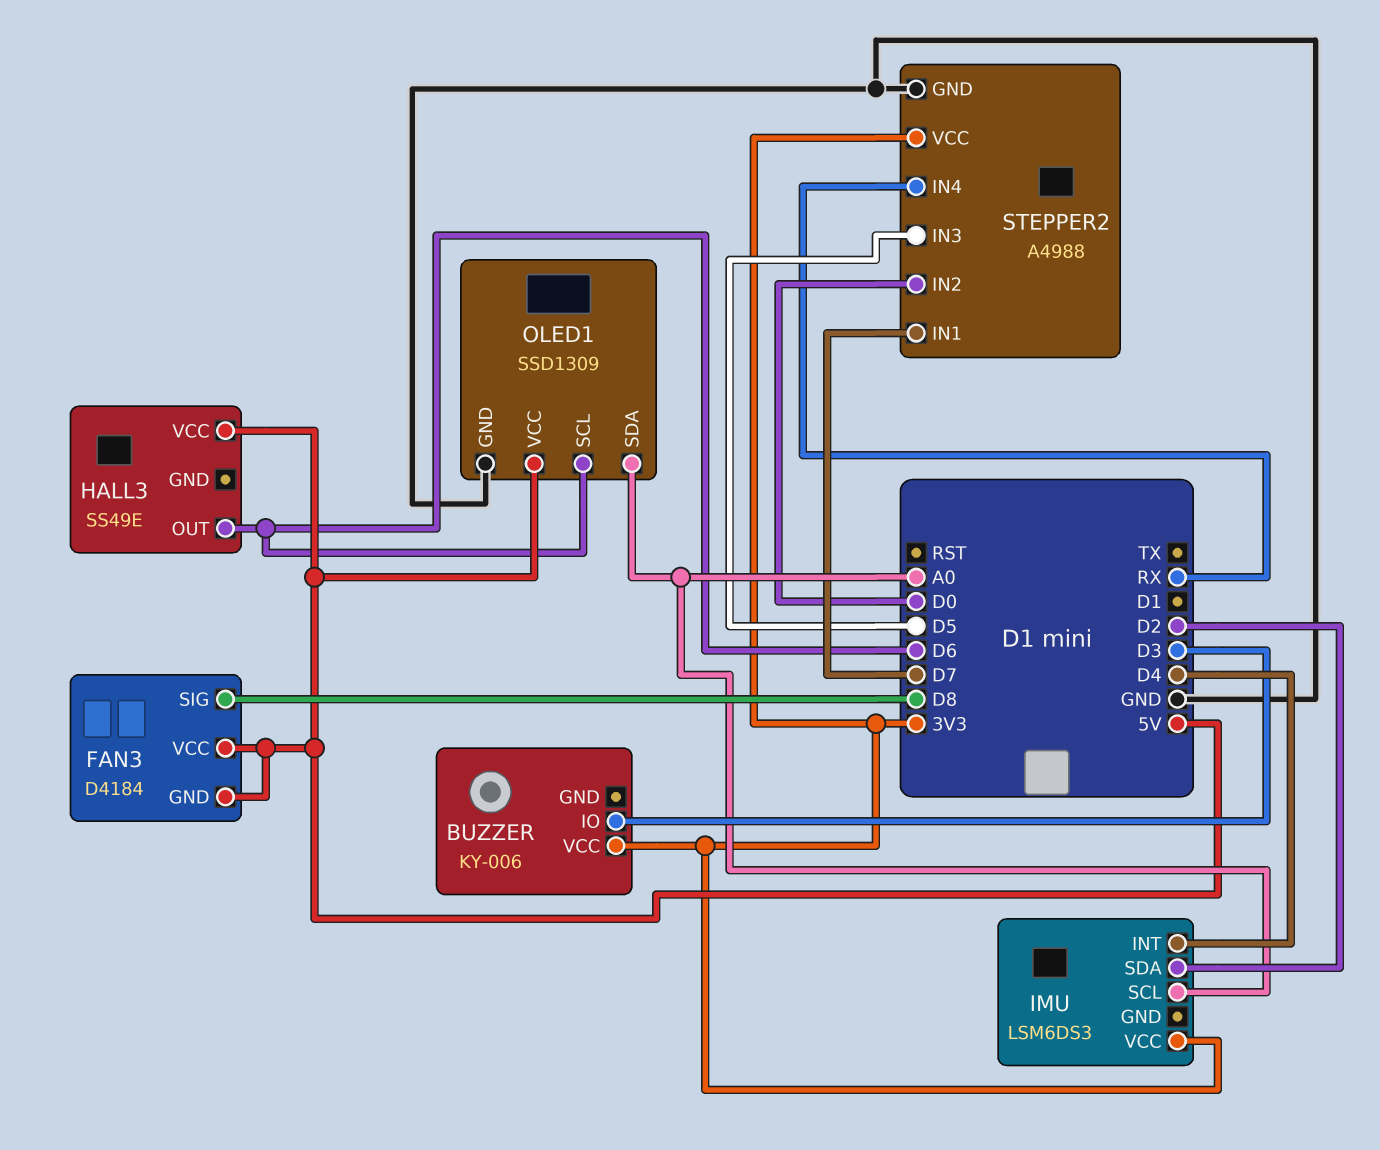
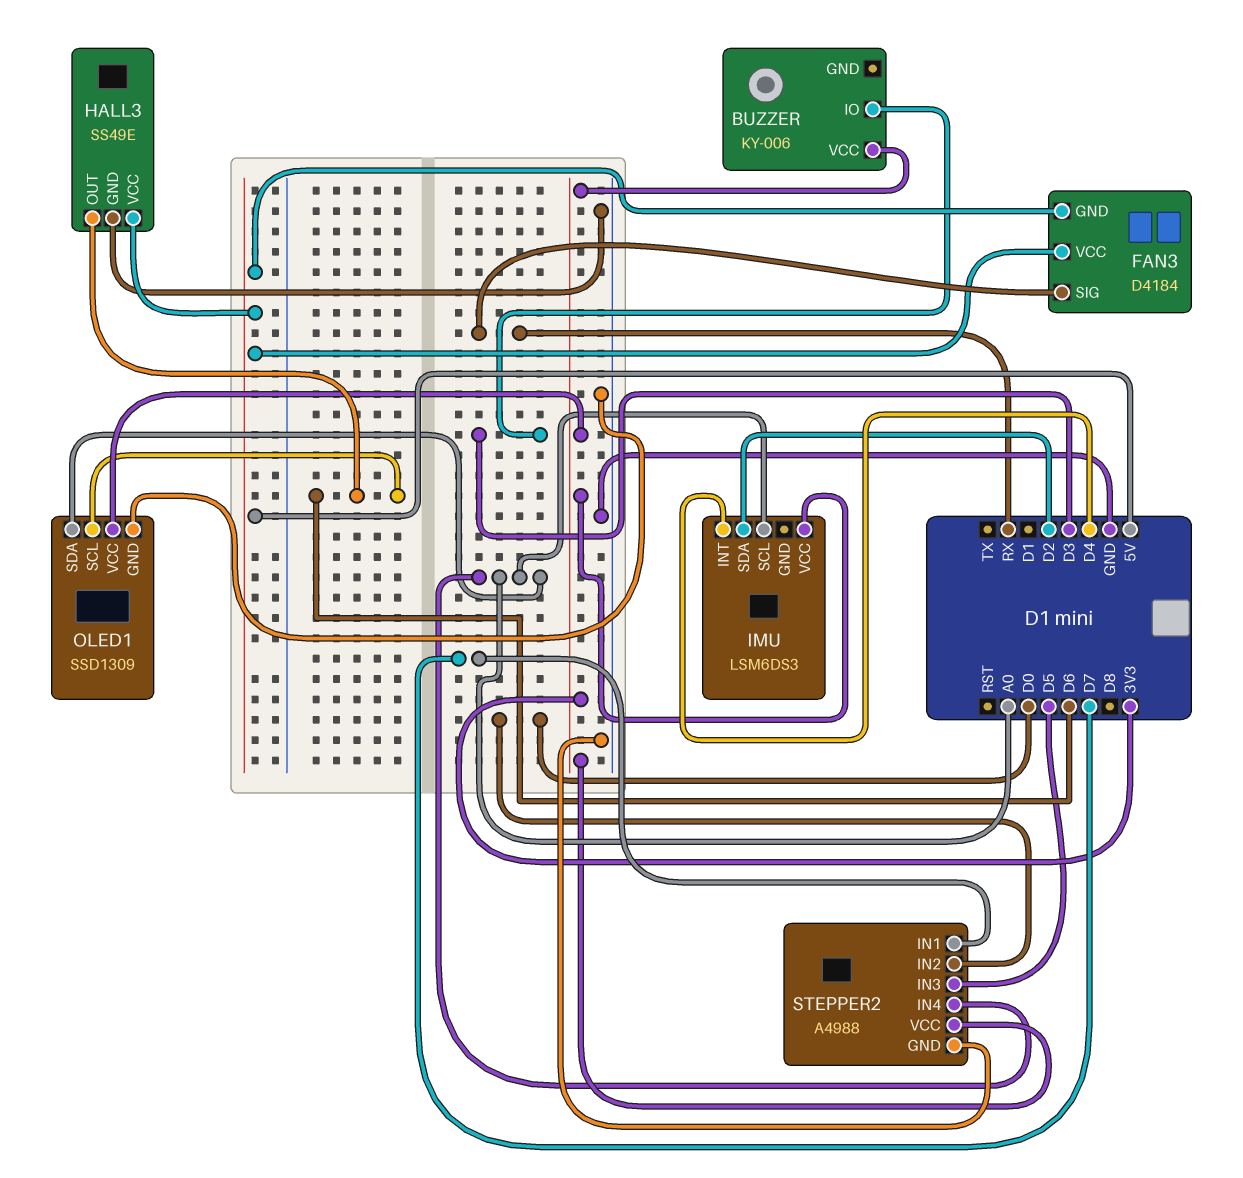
FAN3 pin SIG: D8 -> RX
HALL3 pin GND: none -> GND
OLED1 pin VCC: 5V -> 3V3
STEPPER2 pin IN4: RX -> A0

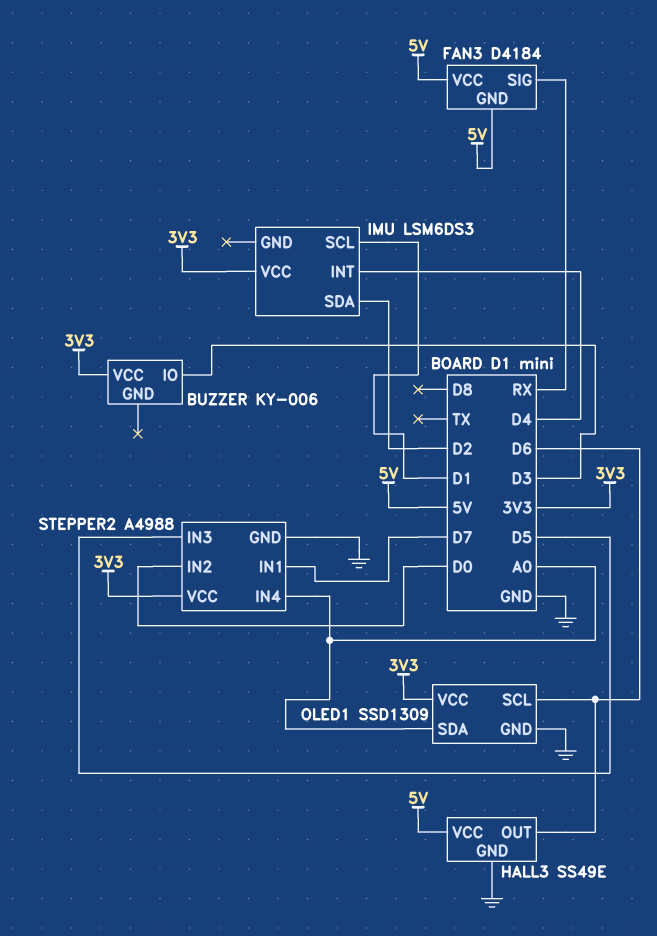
IMU pin SCL: A0 -> D1

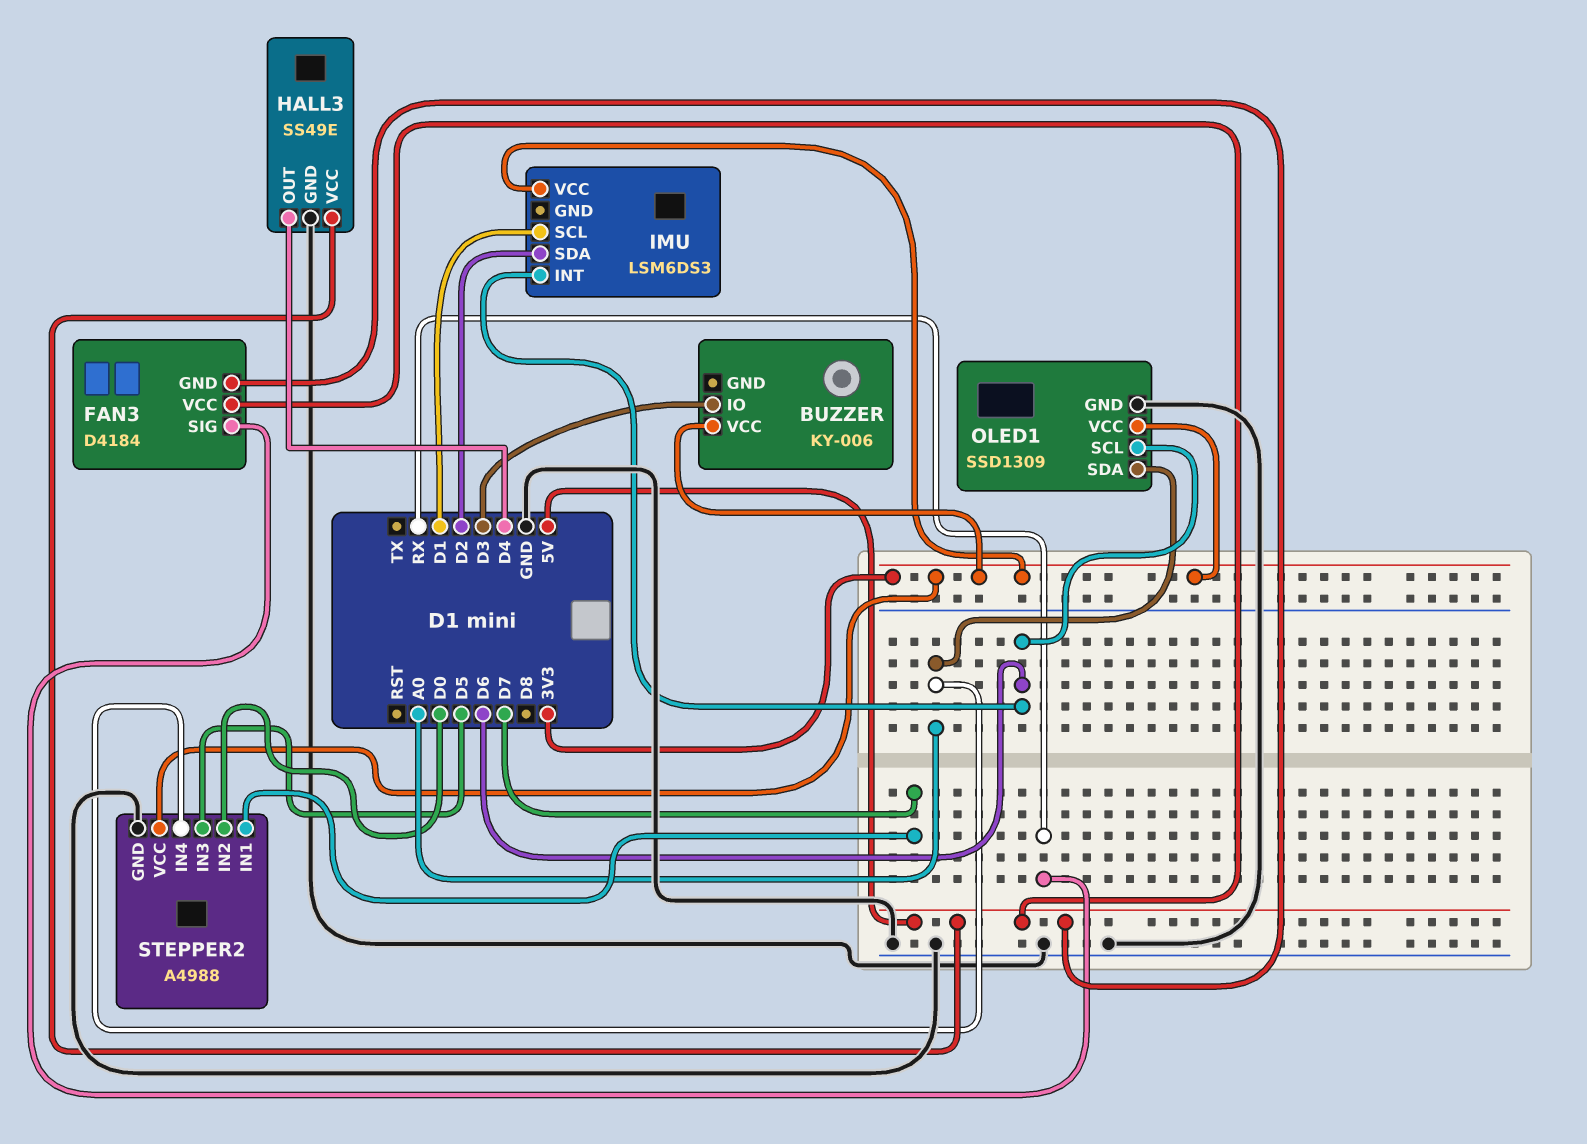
HALL3 pin OUT: D6 -> D4
IMU pin INT: D4 -> D6

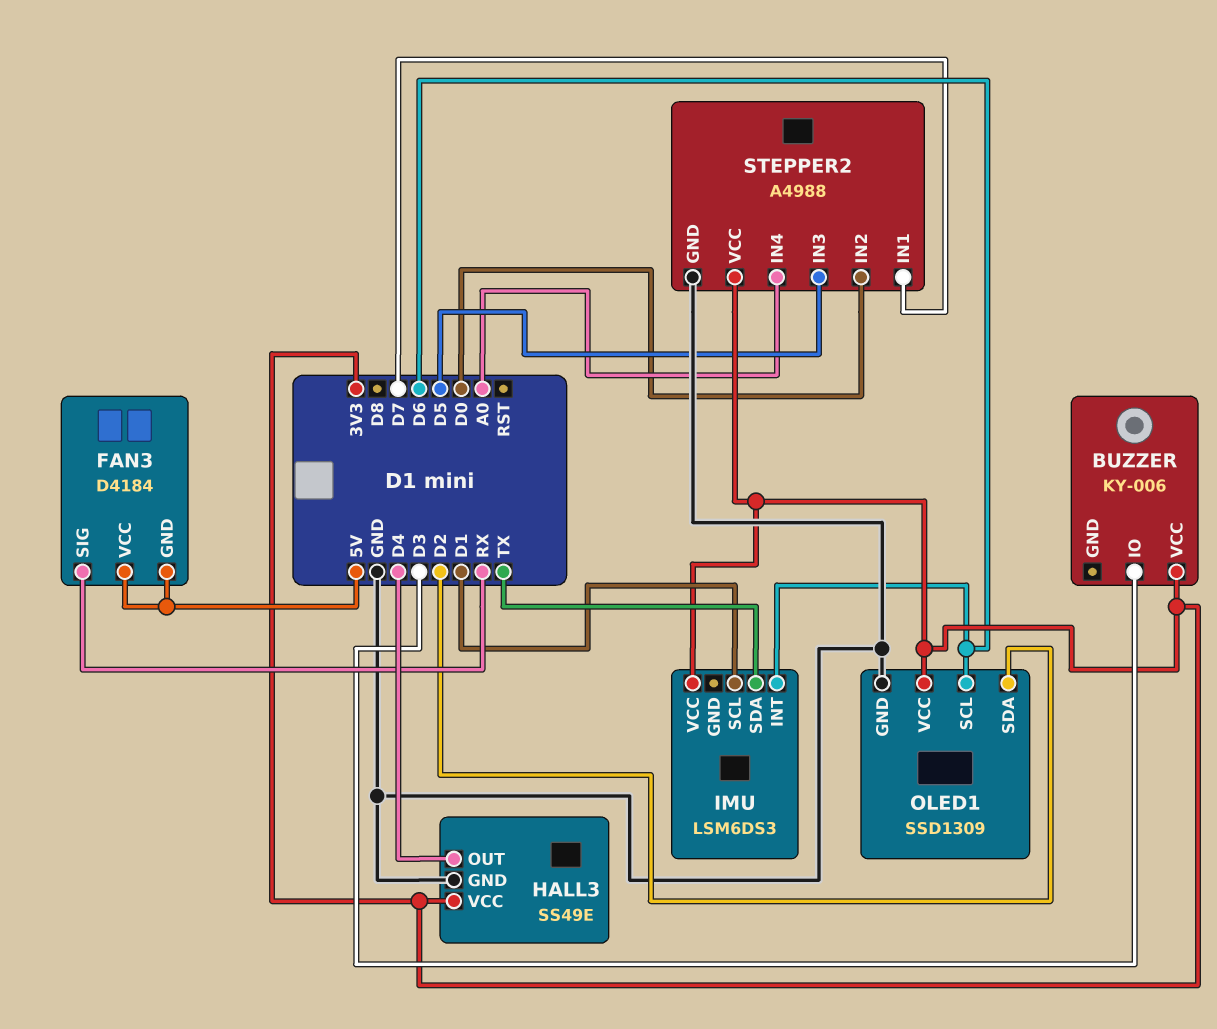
HALL3 pin VCC: 5V -> 3V3
IMU pin SDA: D2 -> TX
OLED1 pin SDA: A0 -> D2

